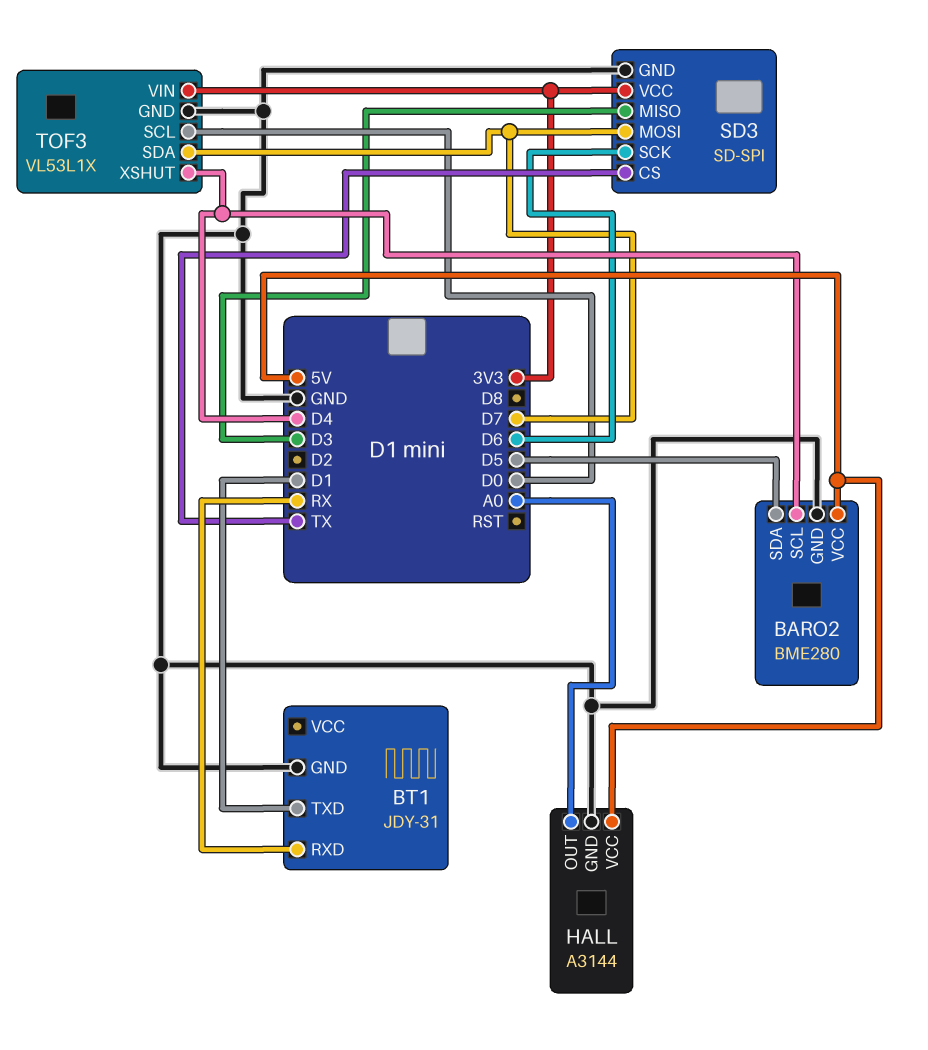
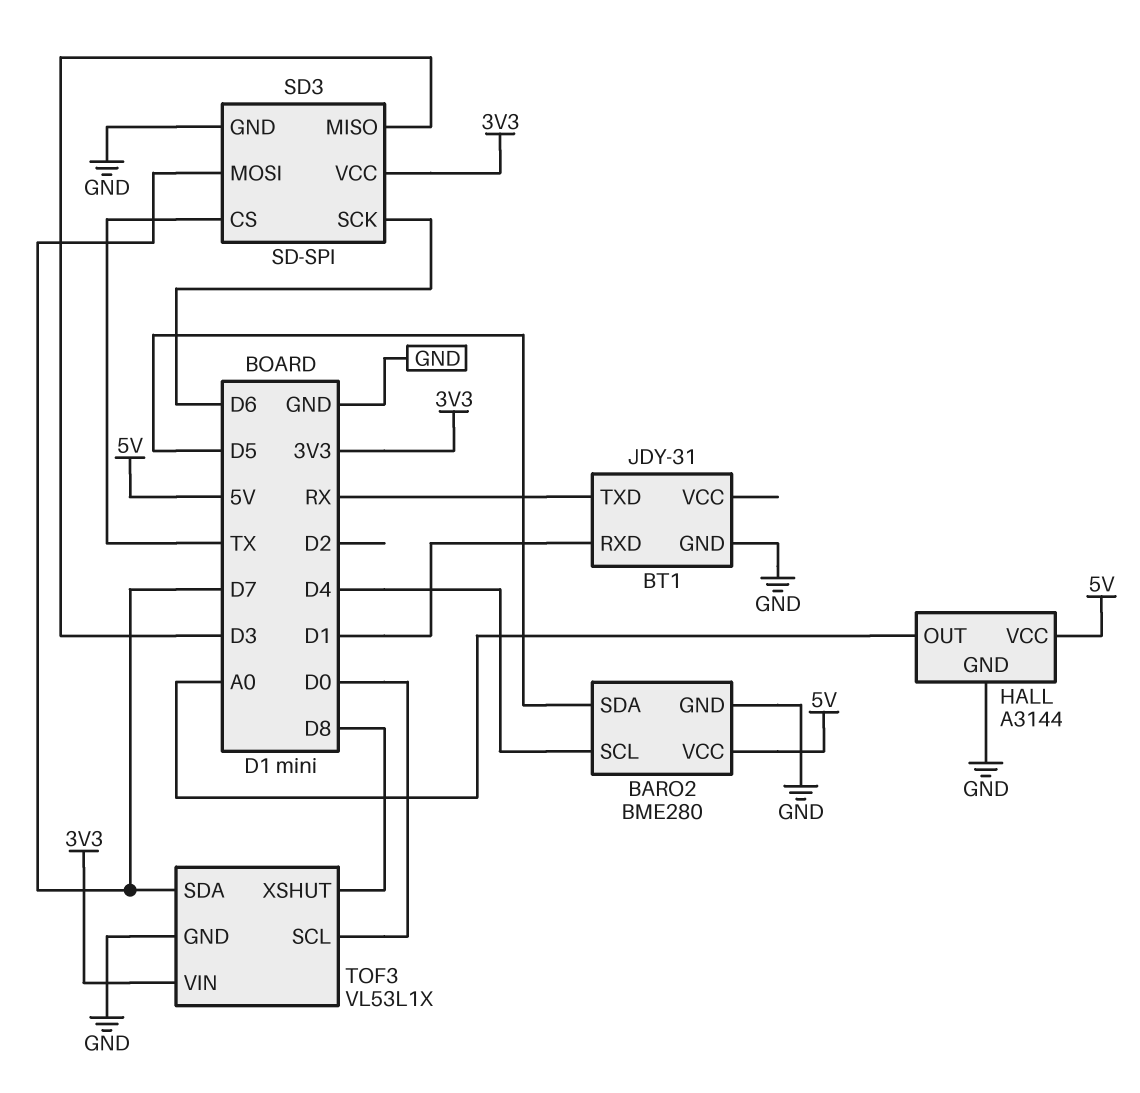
BT1 pin RXD: RX -> D1
BT1 pin TXD: D1 -> RX
TOF3 pin XSHUT: D4 -> D8

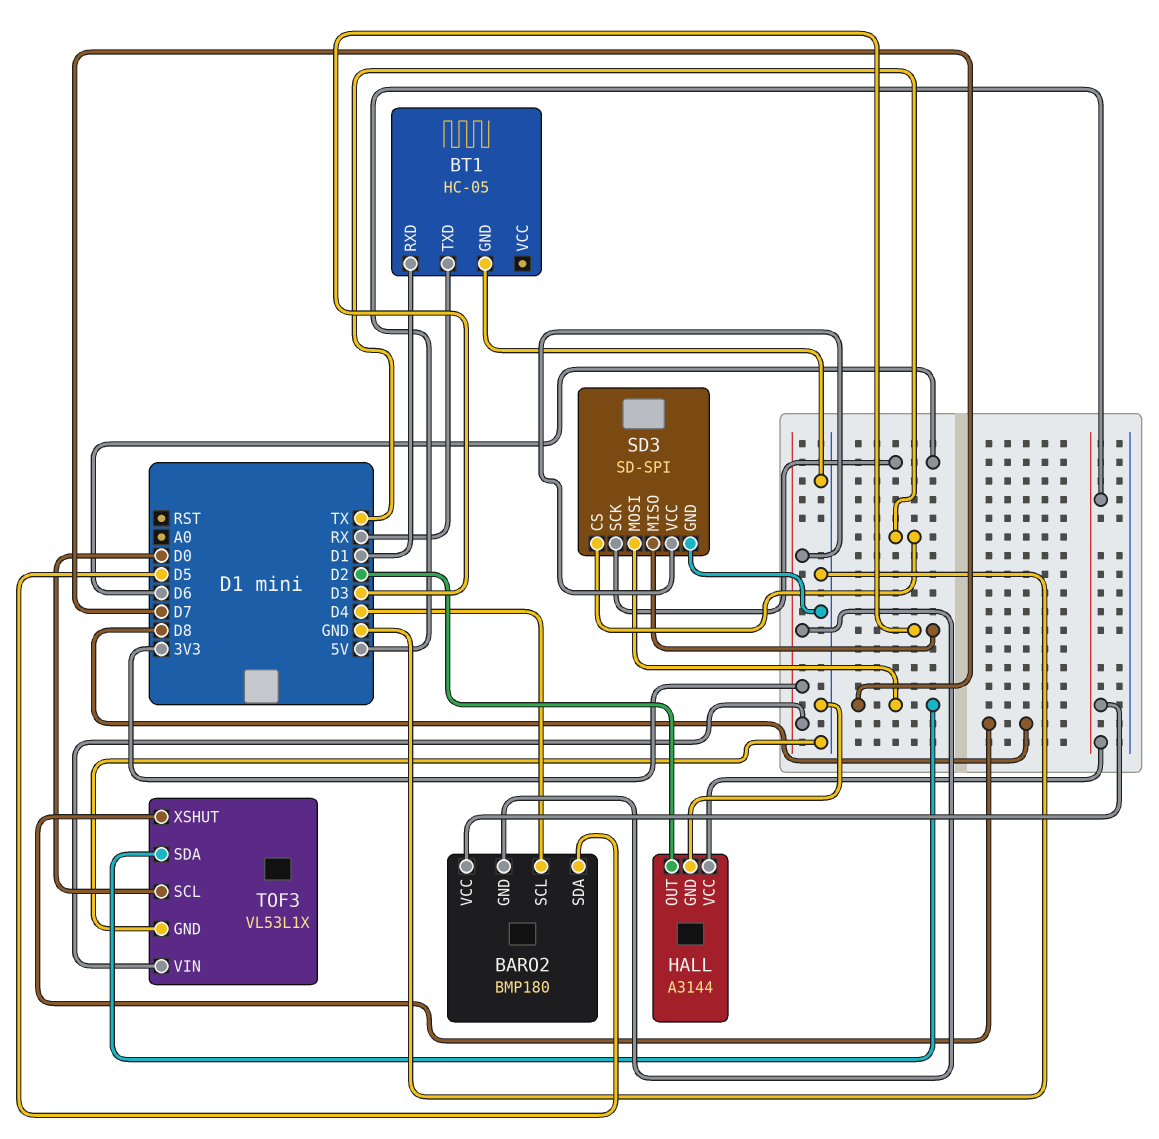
BARO2: BME280 -> BMP180
BARO2 pin GND: GND -> 3V3
BT1: JDY-31 -> HC-05
HALL pin OUT: A0 -> D2

